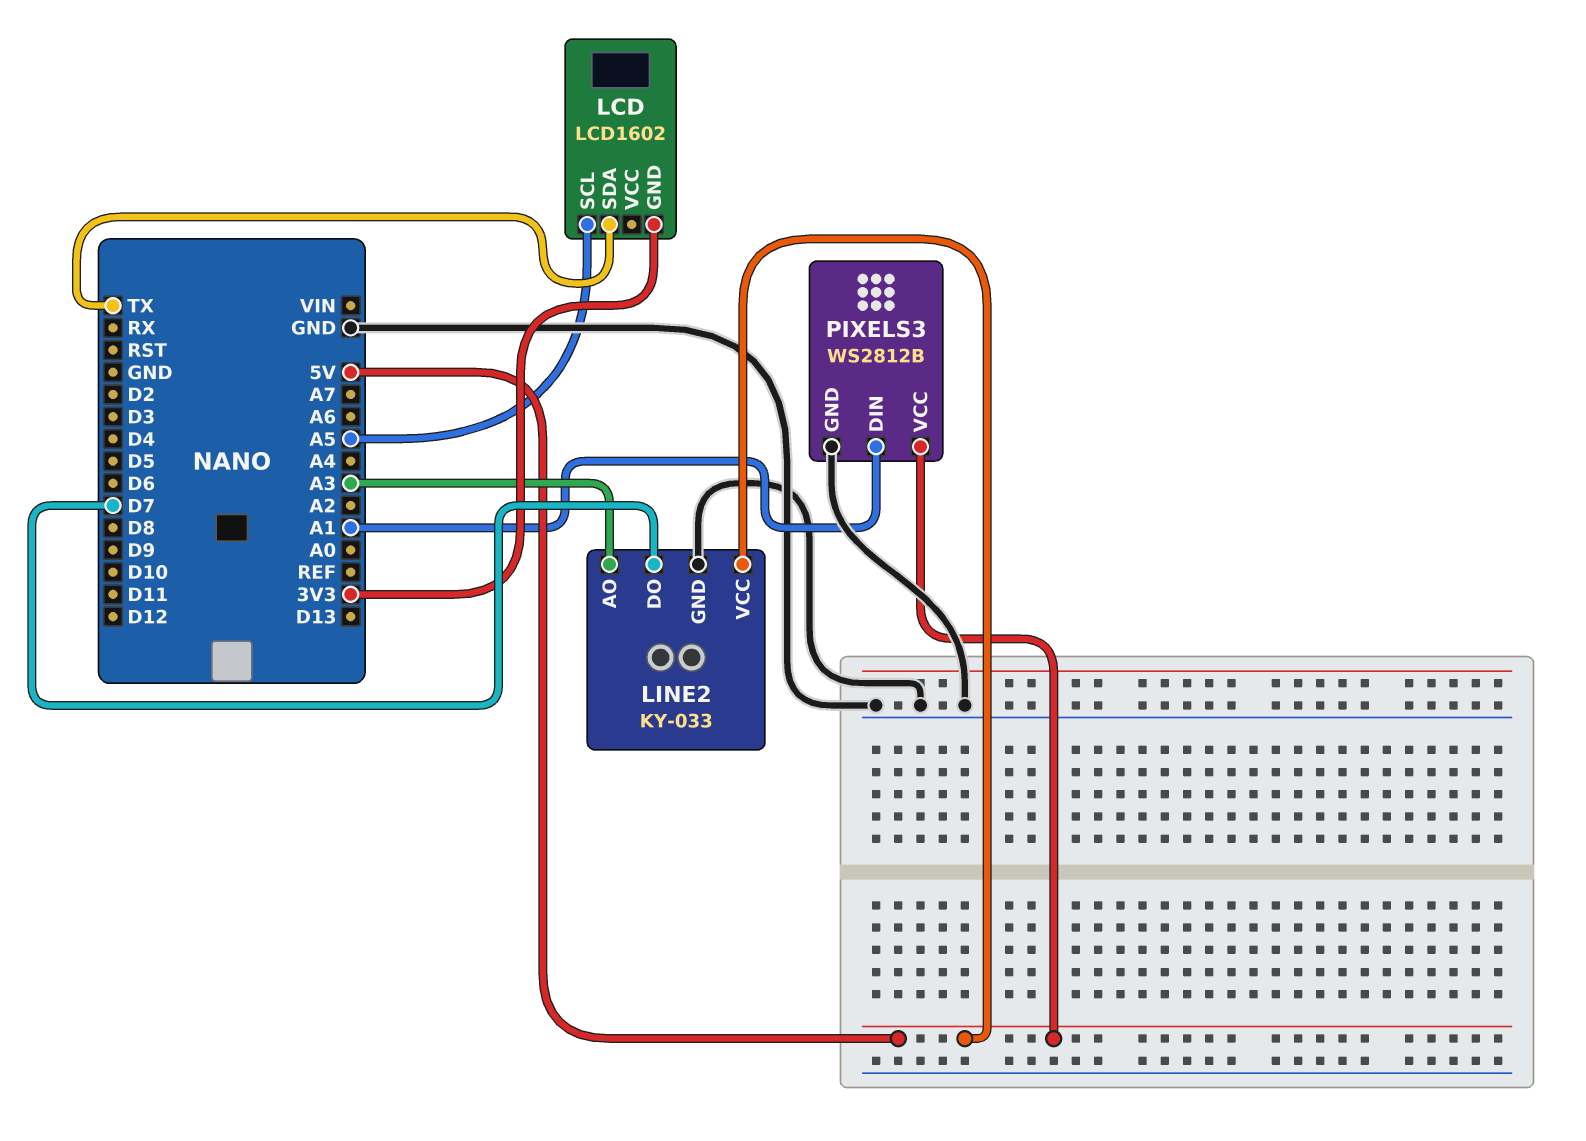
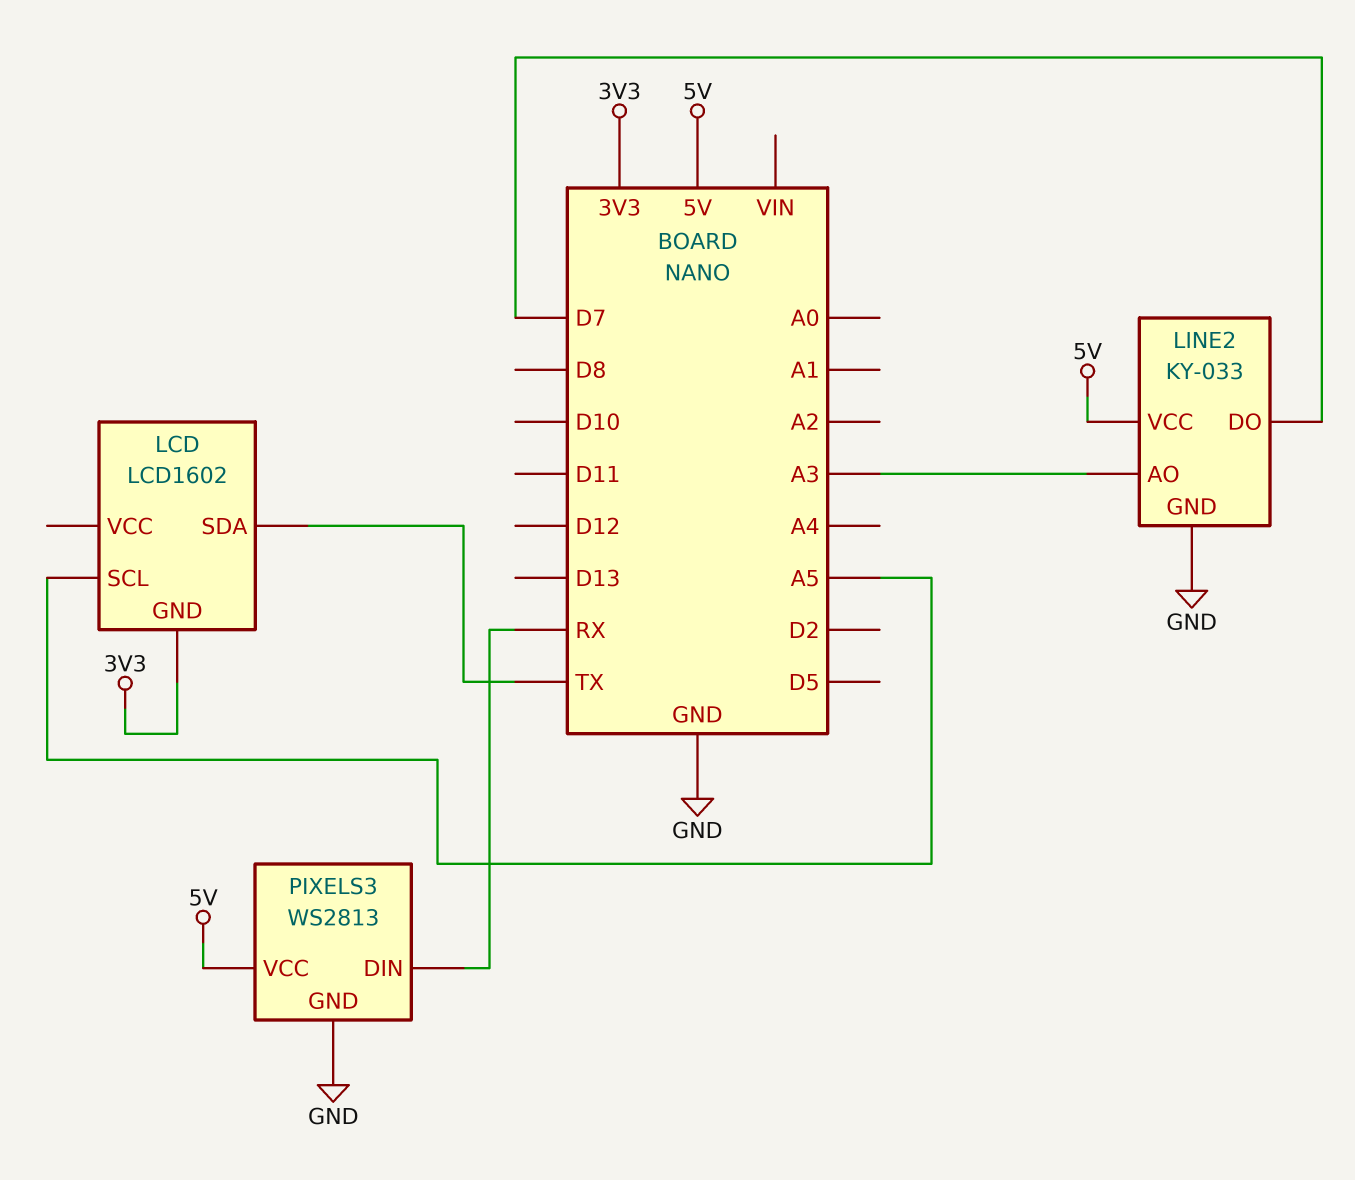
PIXELS3: WS2812B -> WS2813
PIXELS3 pin DIN: A1 -> RX

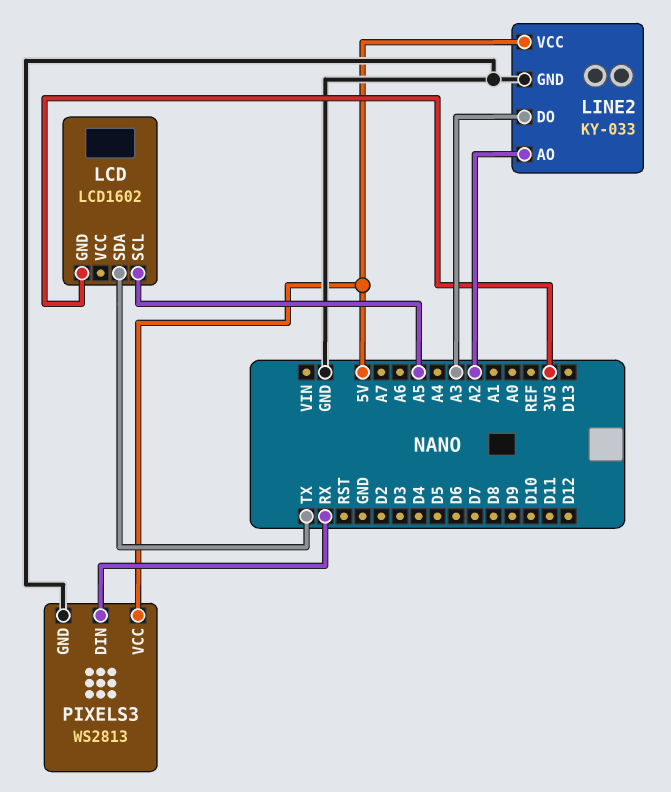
LINE2 pin AO: A3 -> A2
LINE2 pin DO: D7 -> A3

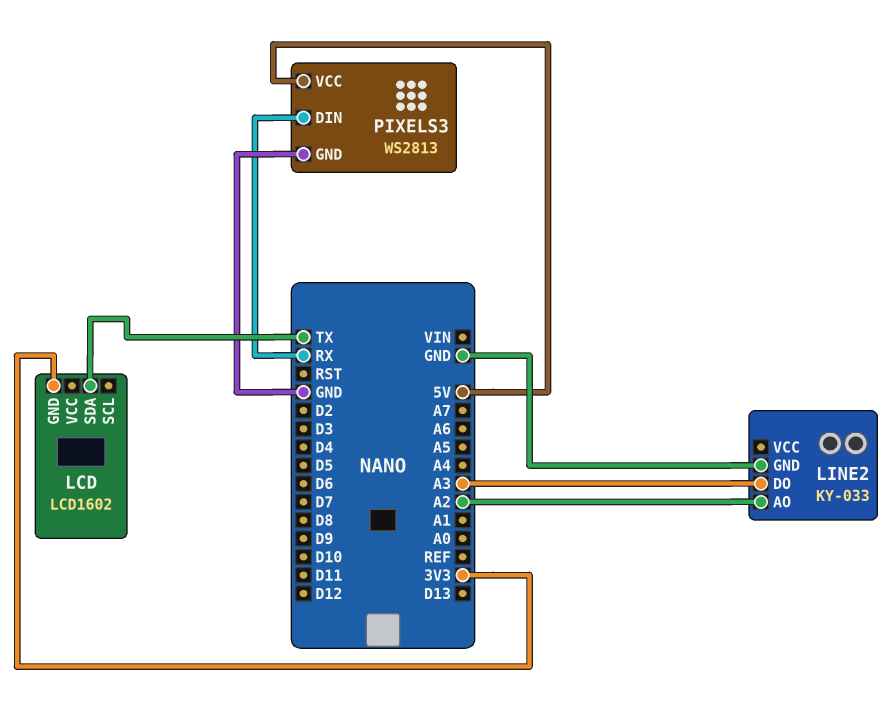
LCD pin SCL: A5 -> none
LINE2 pin VCC: 5V -> none

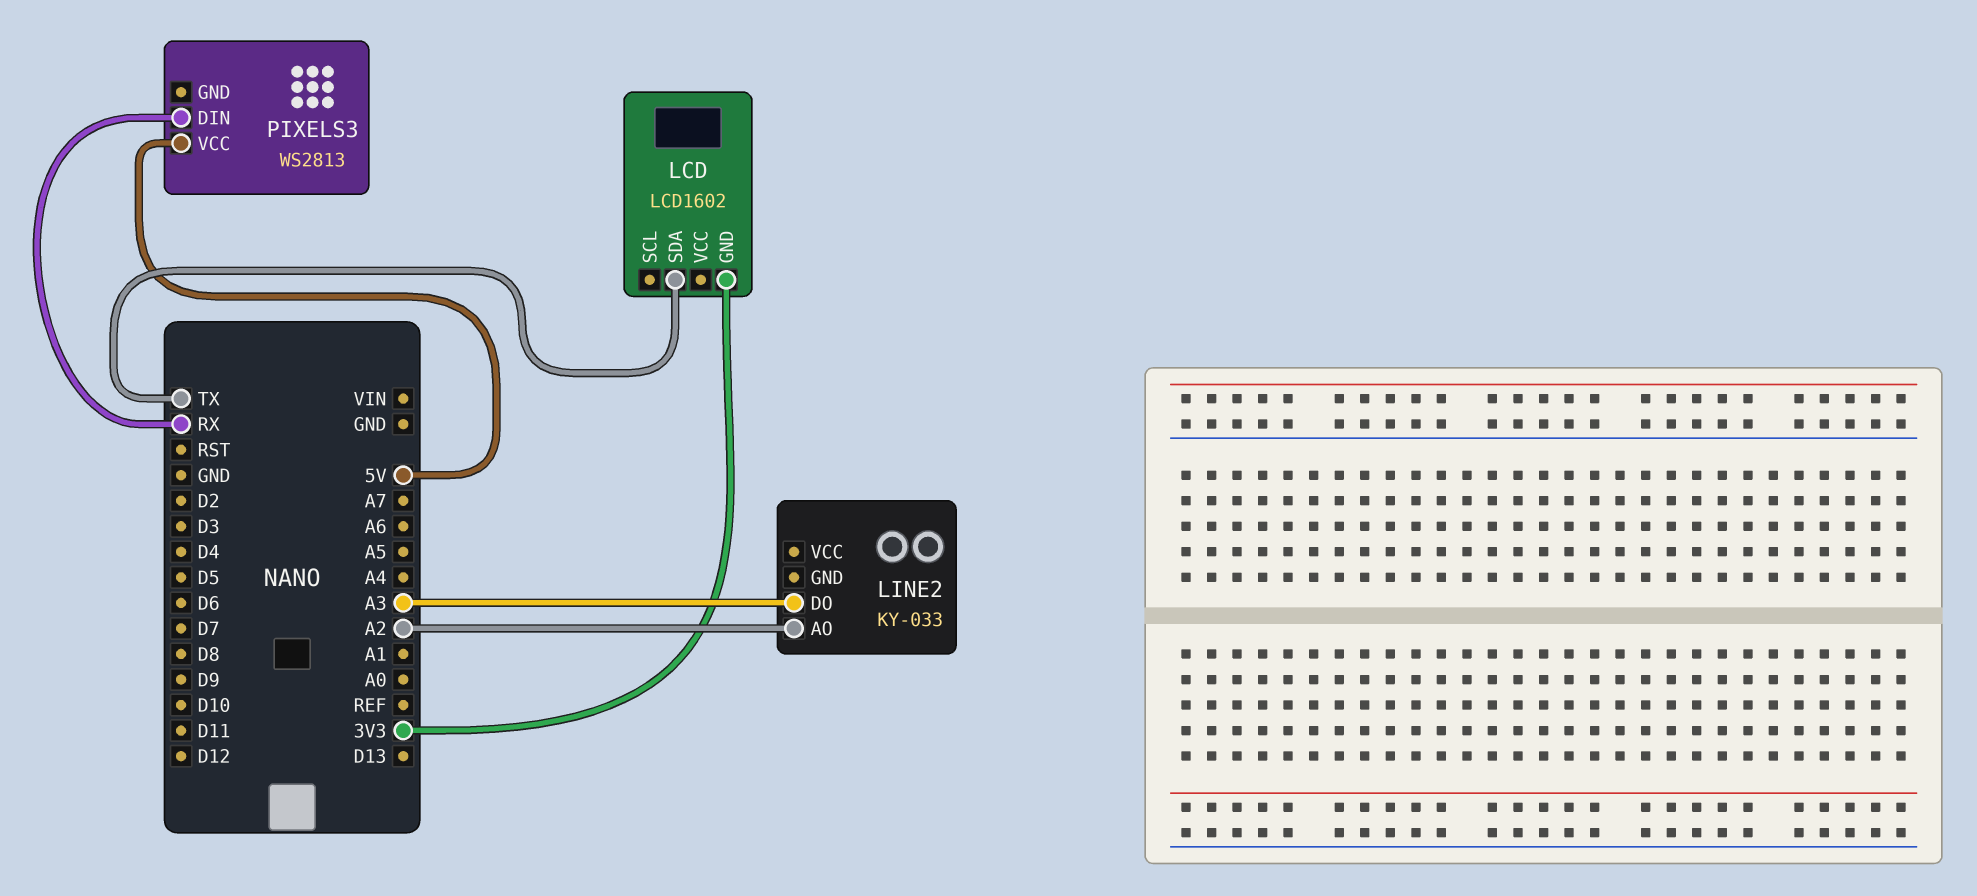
LINE2 pin GND: GND -> none
PIXELS3 pin GND: GND -> none

